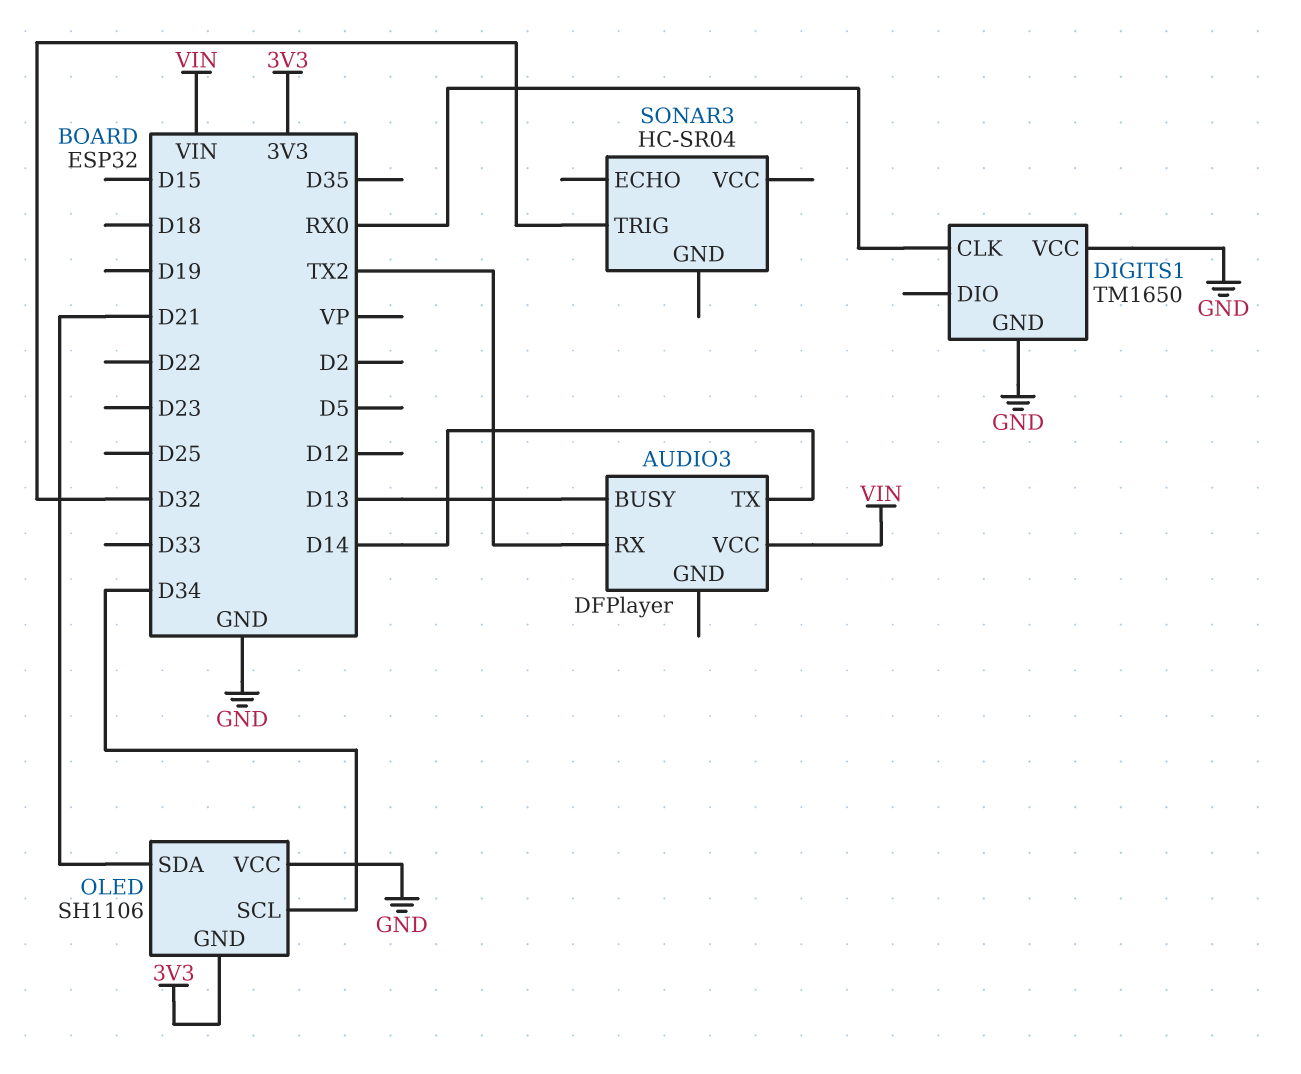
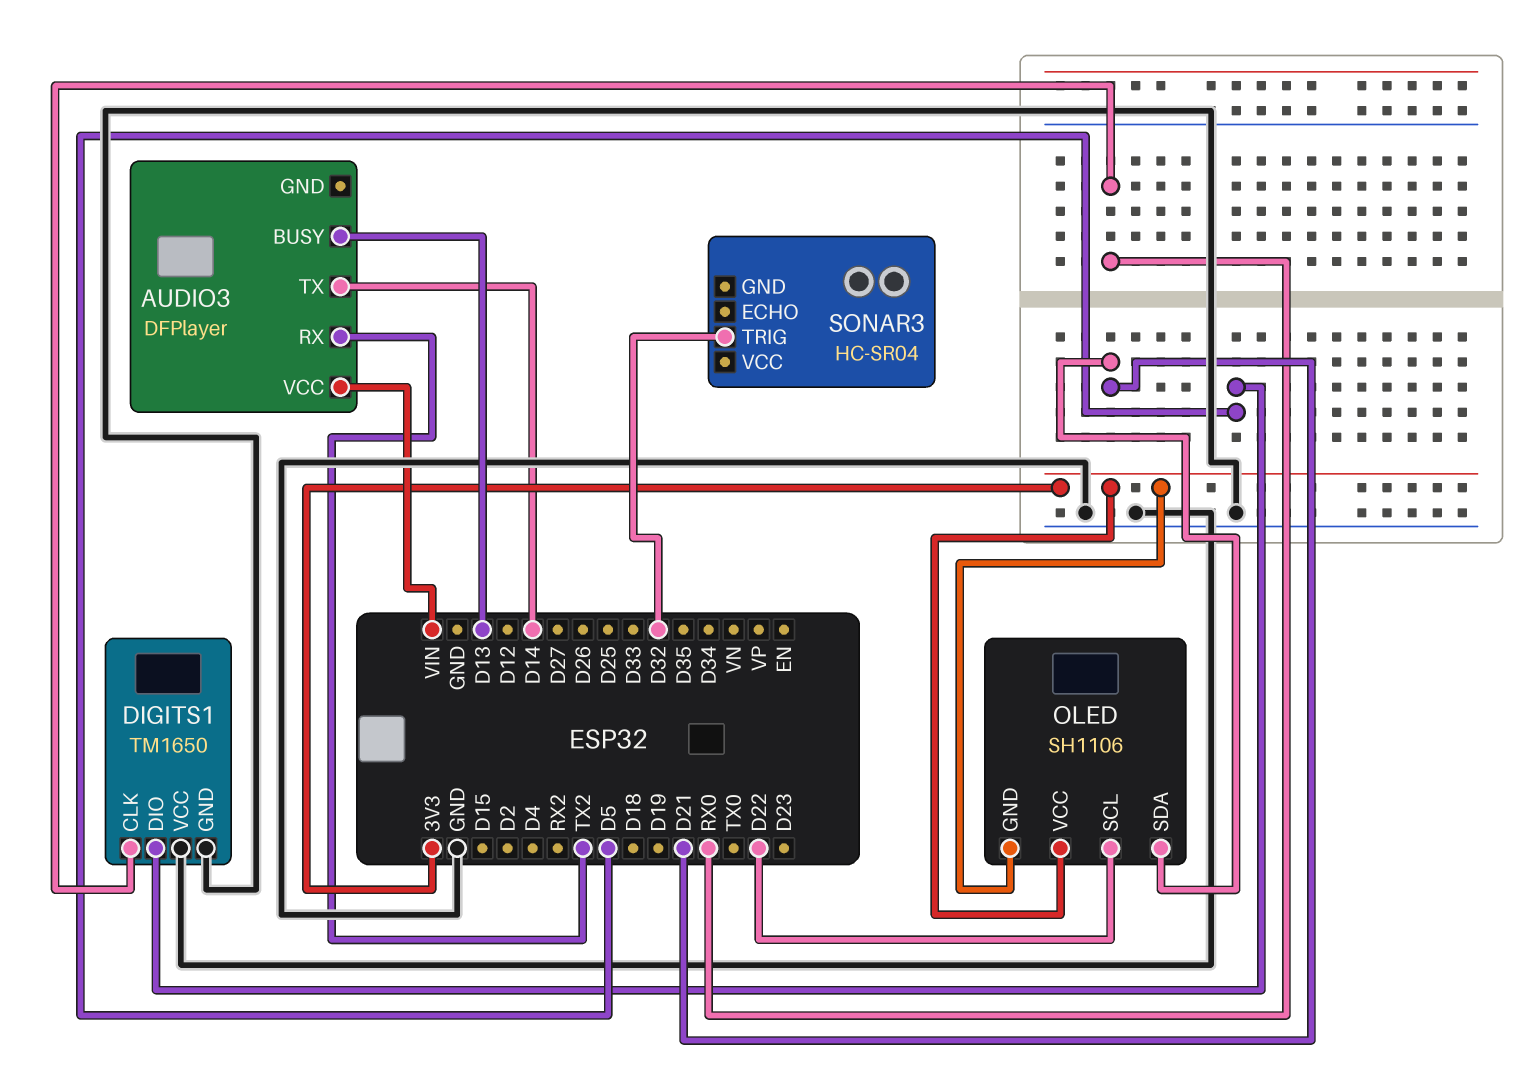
DIGITS1 pin DIO: none -> D5
OLED pin SCL: D34 -> D22
OLED pin VCC: GND -> 3V3

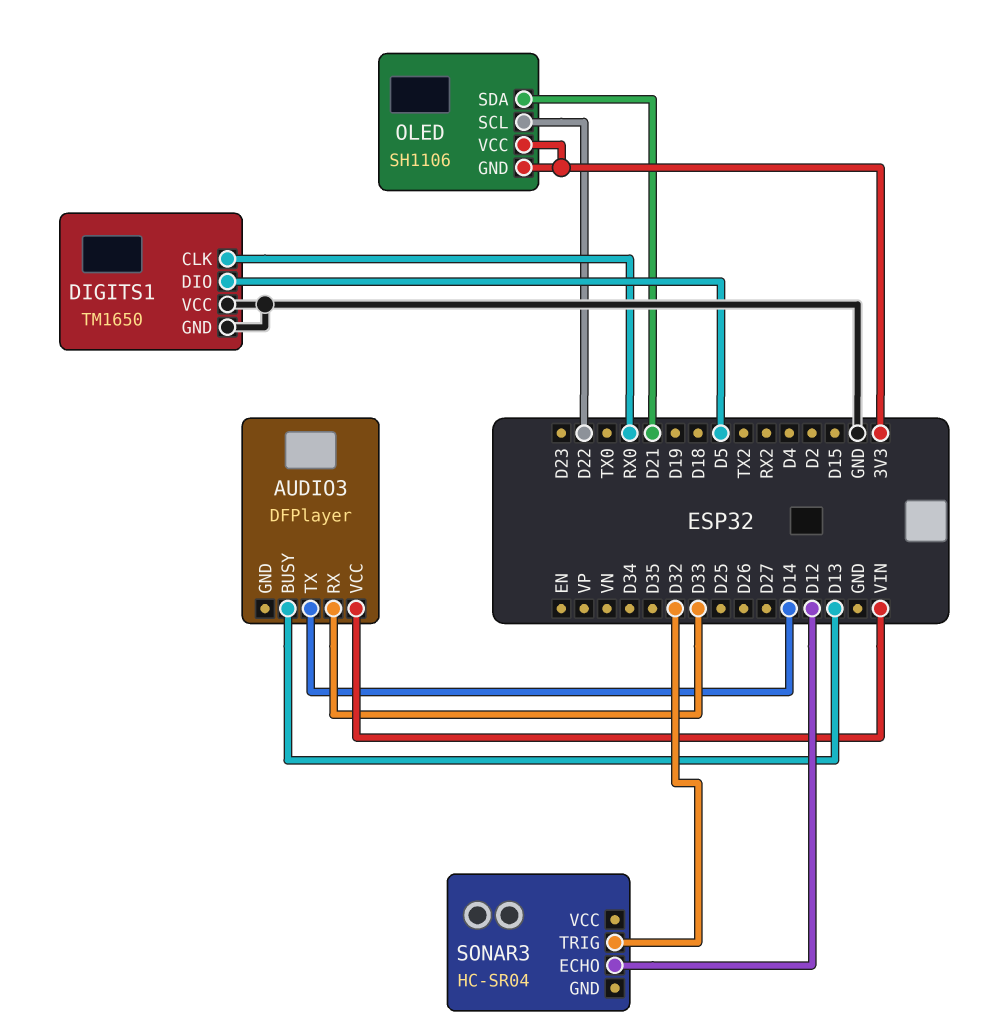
AUDIO3 pin RX: TX2 -> D33
SONAR3 pin ECHO: none -> D12

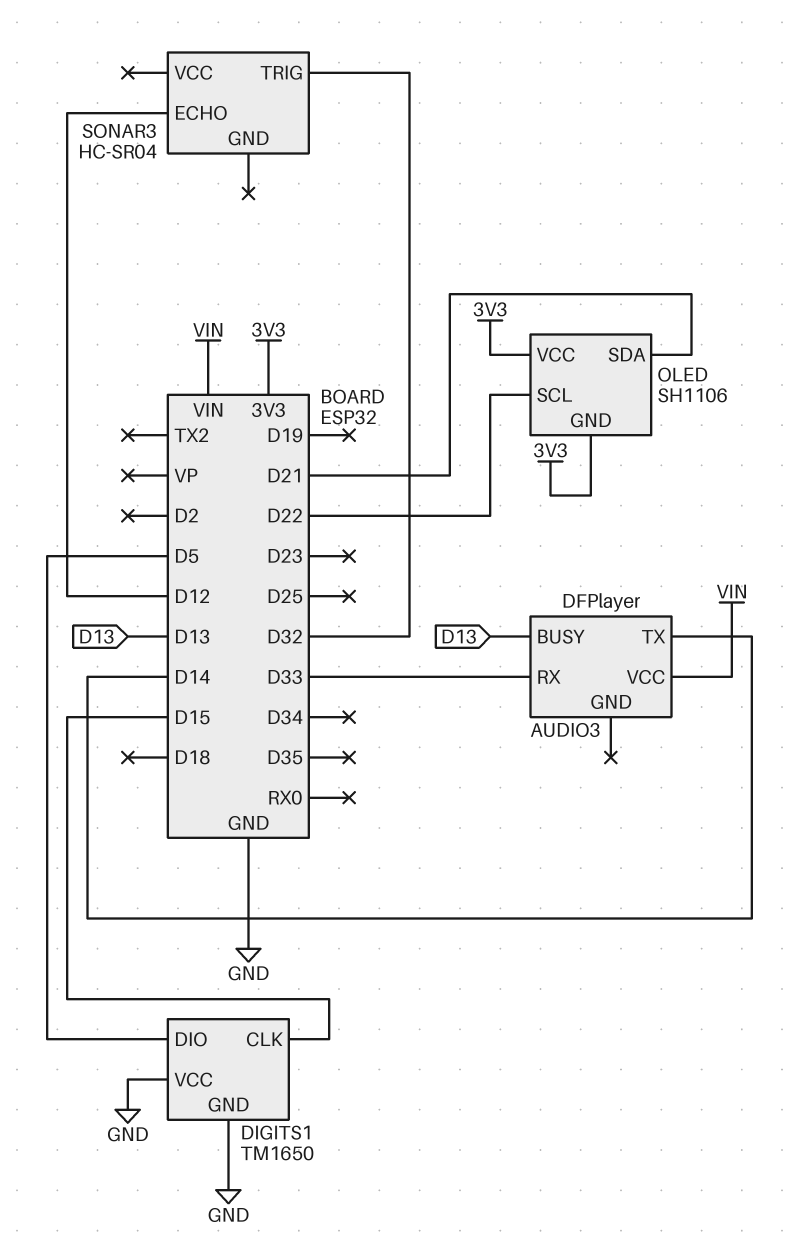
DIGITS1 pin CLK: RX0 -> D15

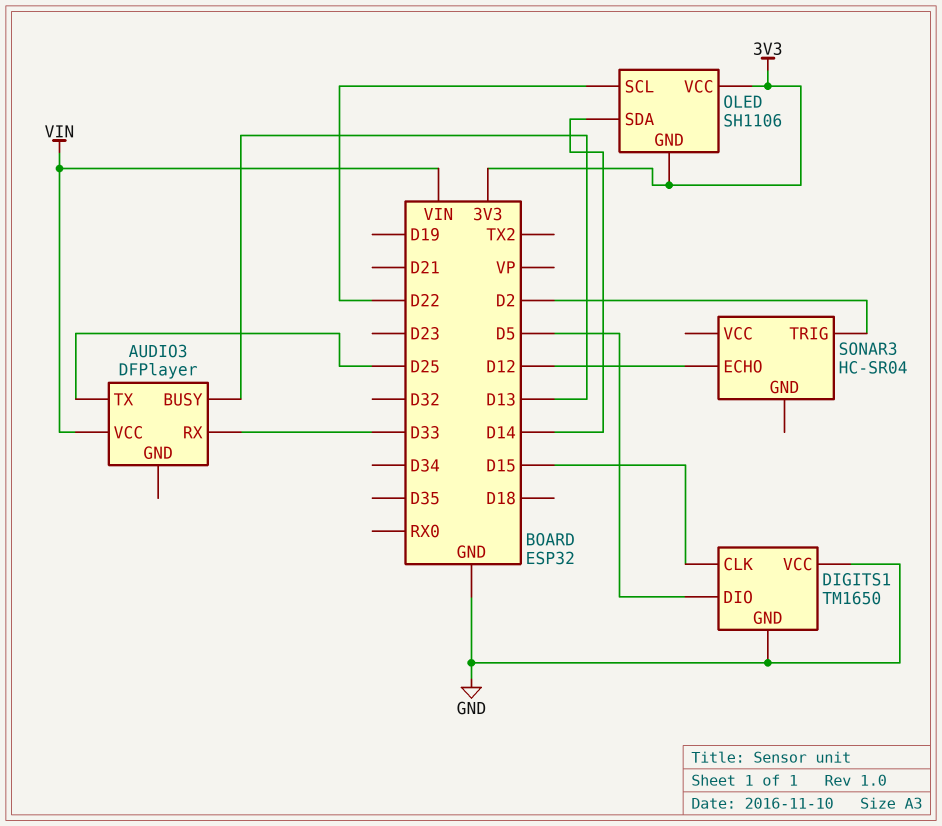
AUDIO3 pin TX: D14 -> D25
OLED pin SDA: D21 -> D14
SONAR3 pin TRIG: D32 -> D2

